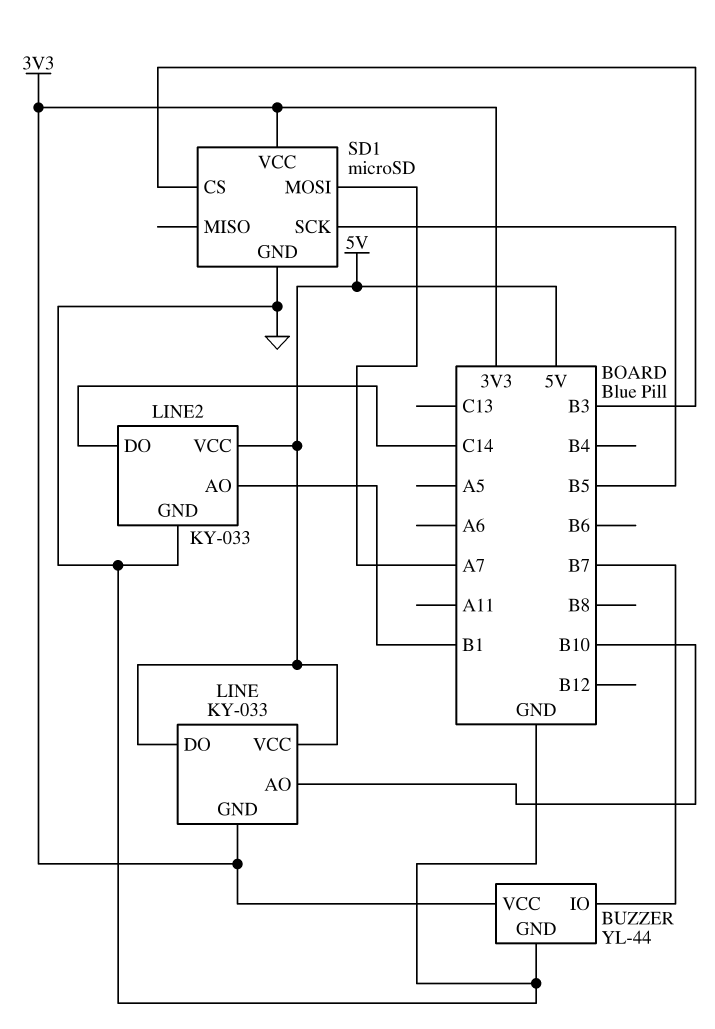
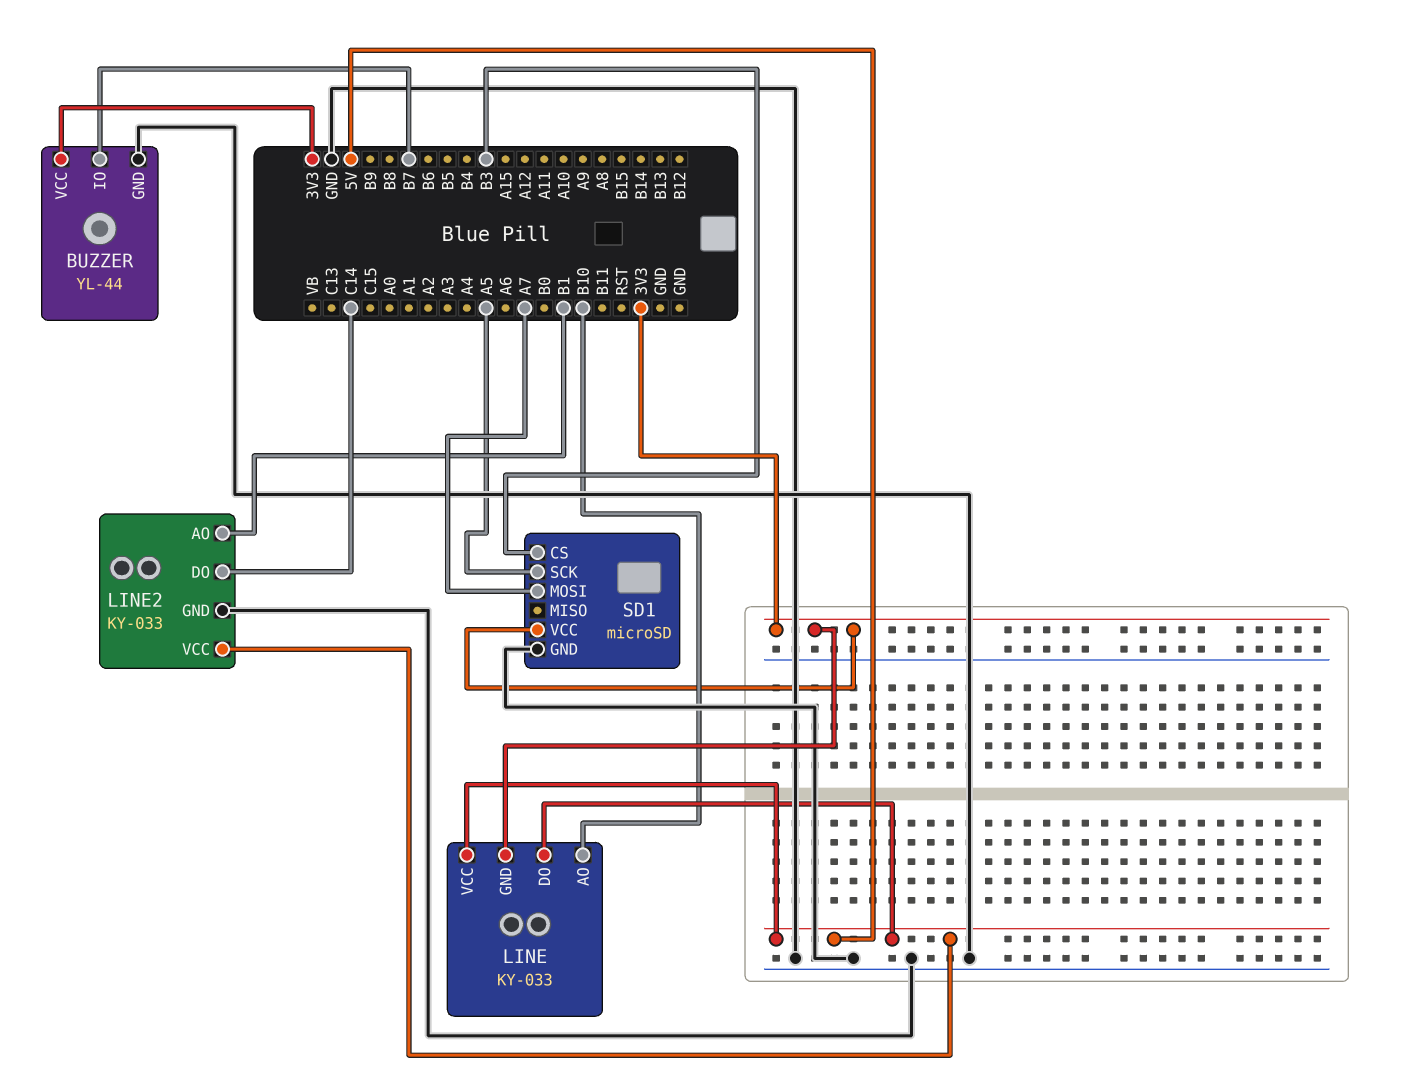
SD1 pin SCK: B5 -> A5

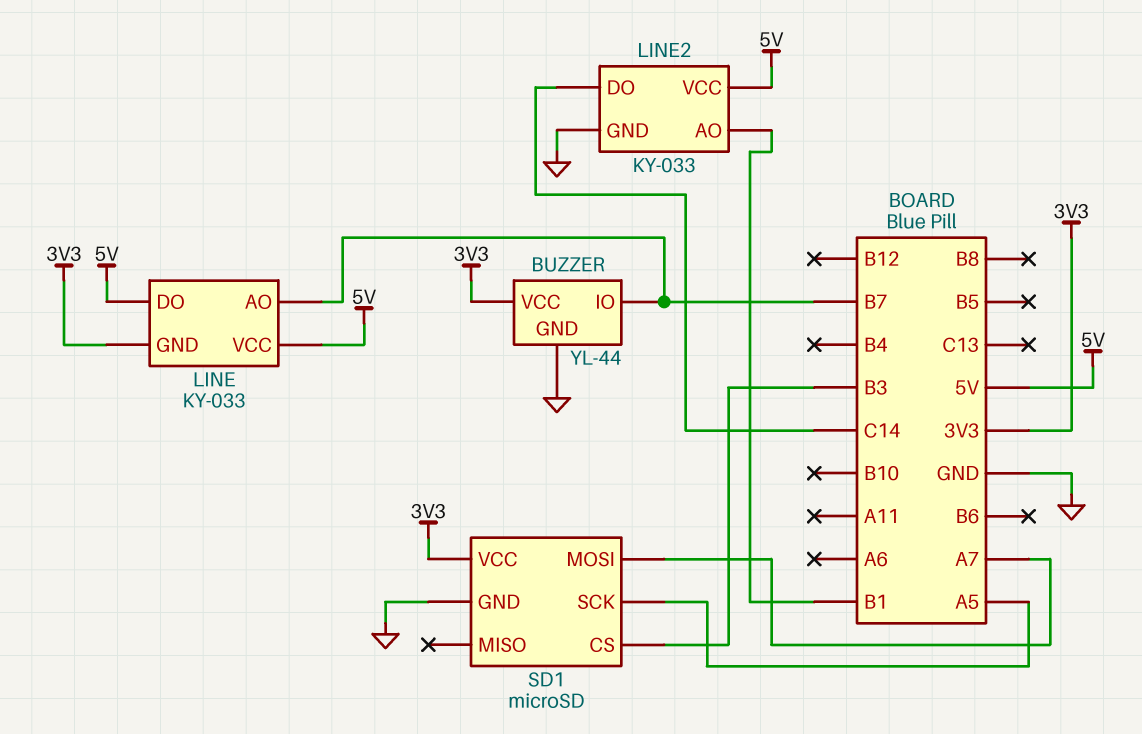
LINE pin AO: B10 -> B7

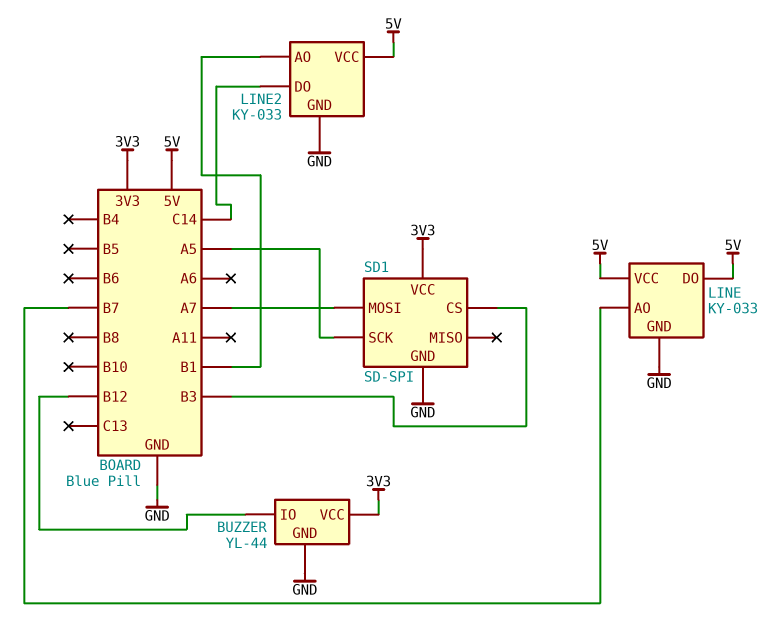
BUZZER pin IO: B7 -> B12
LINE pin GND: 3V3 -> GND
SD1: microSD -> SD-SPI

